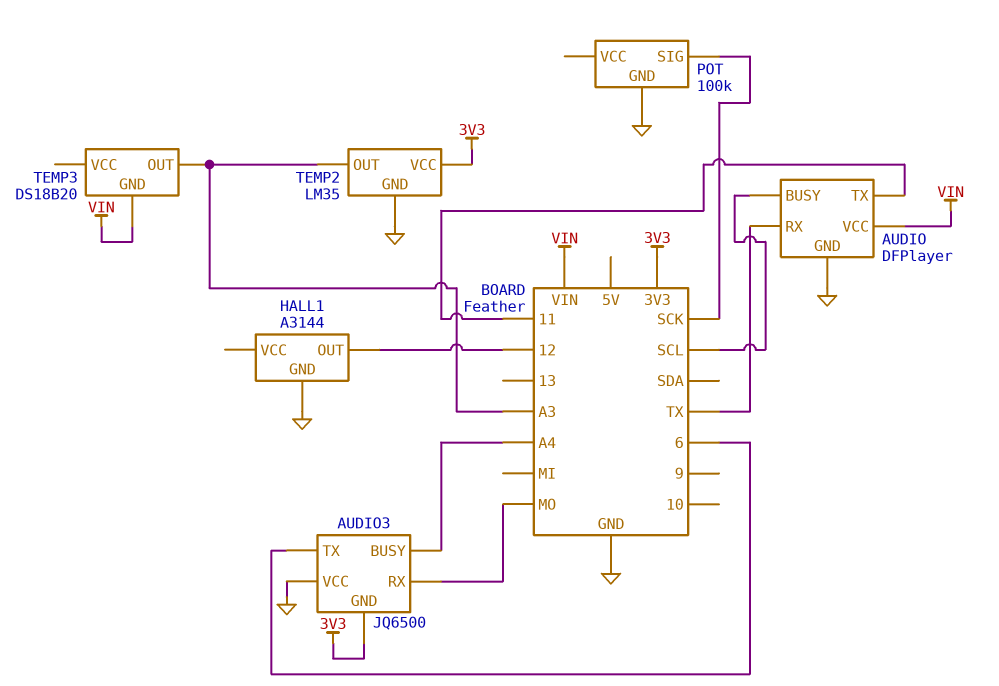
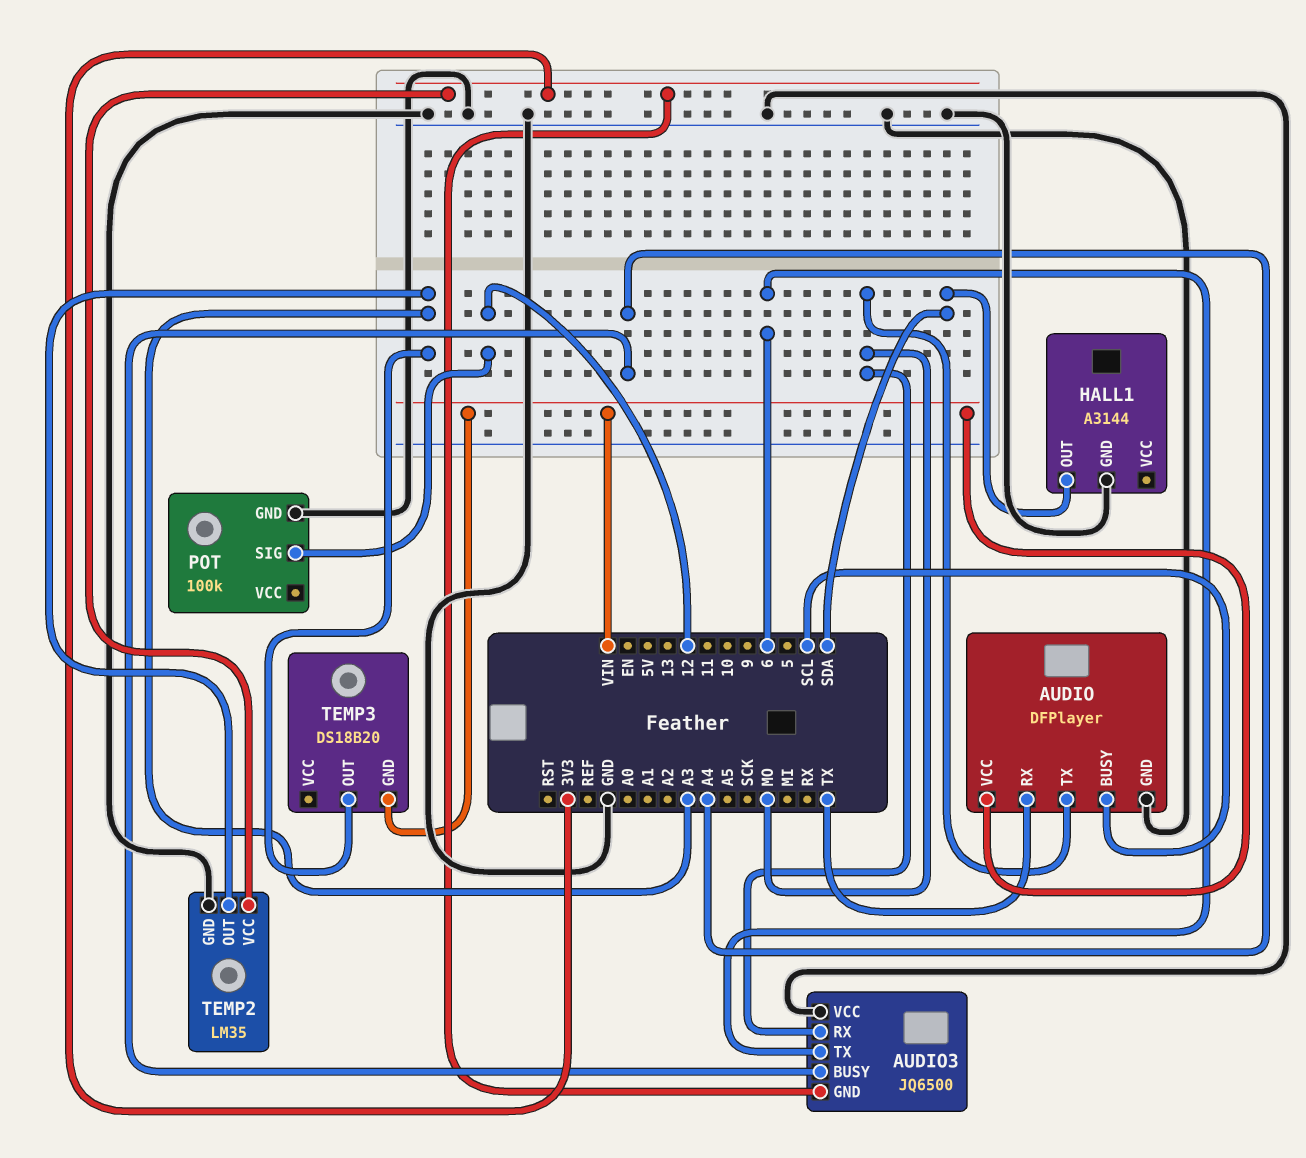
AUDIO pin TX: 11 -> MO
HALL1 pin OUT: 12 -> SDA
POT pin SIG: SCK -> 12

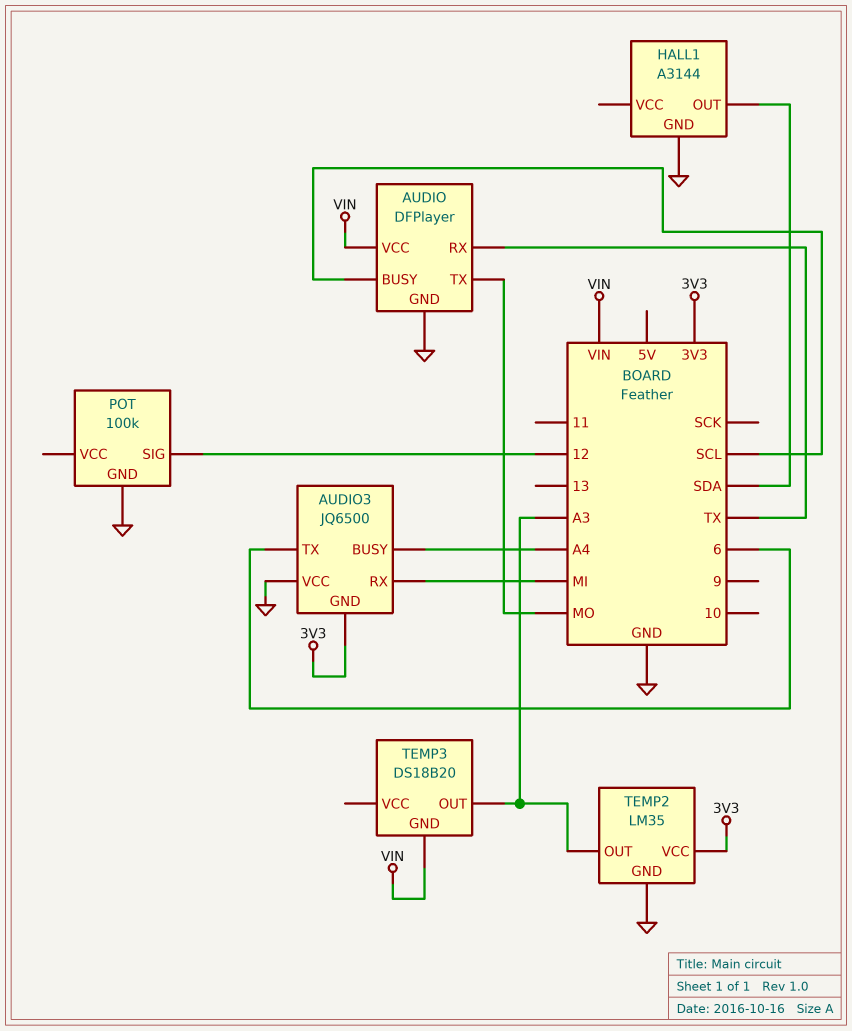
AUDIO3 pin RX: MO -> MI

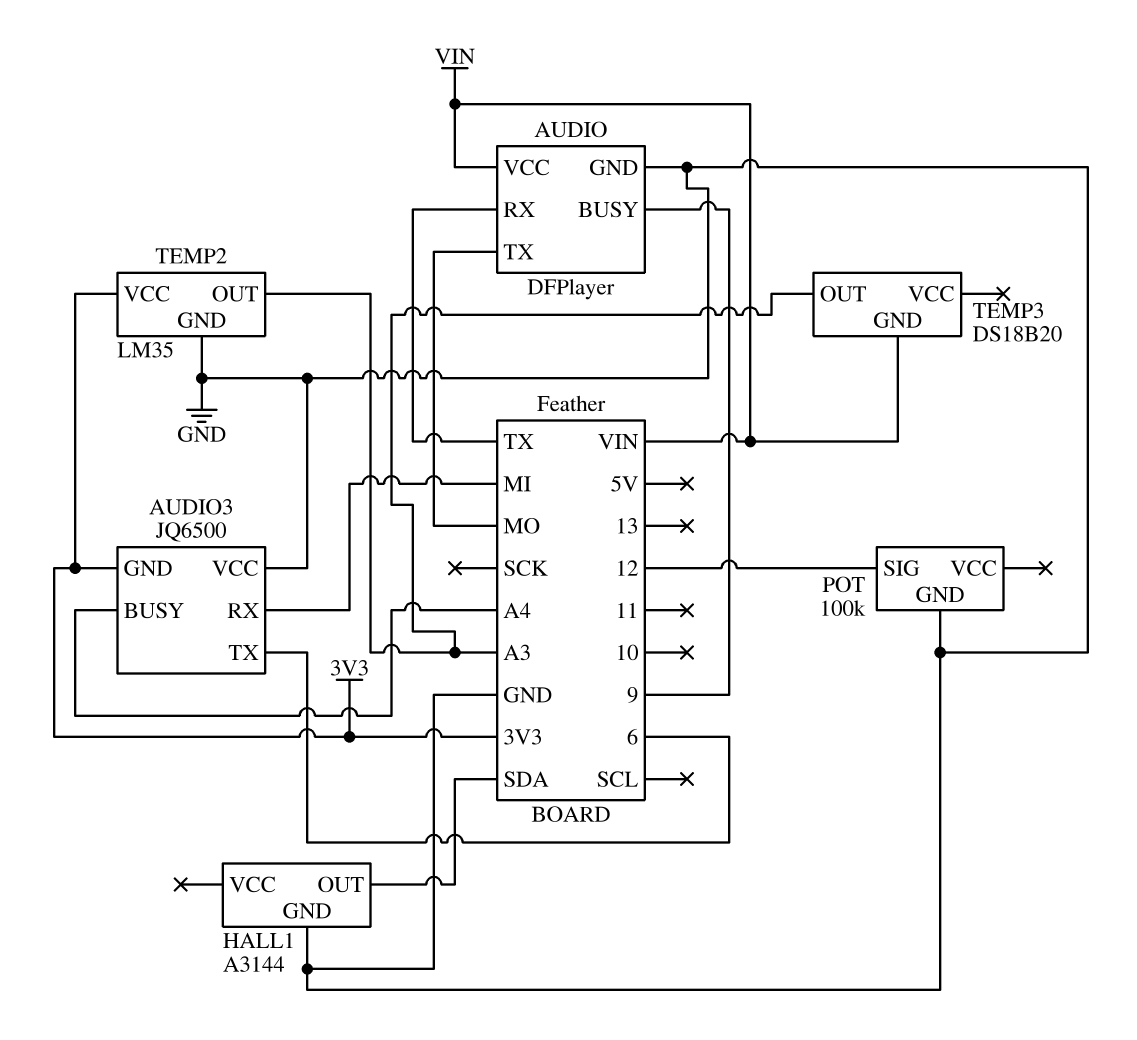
AUDIO pin BUSY: SCL -> 9

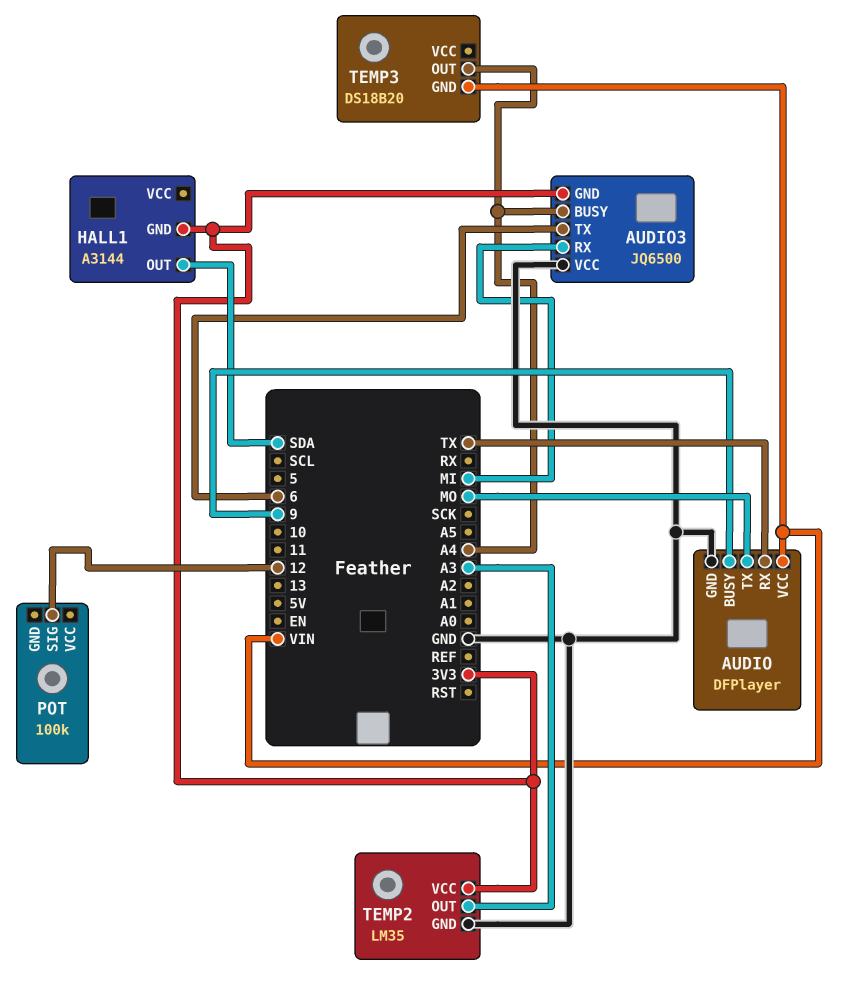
HALL1 pin GND: GND -> 3V3
POT pin GND: GND -> none
TEMP3 pin OUT: A3 -> A4

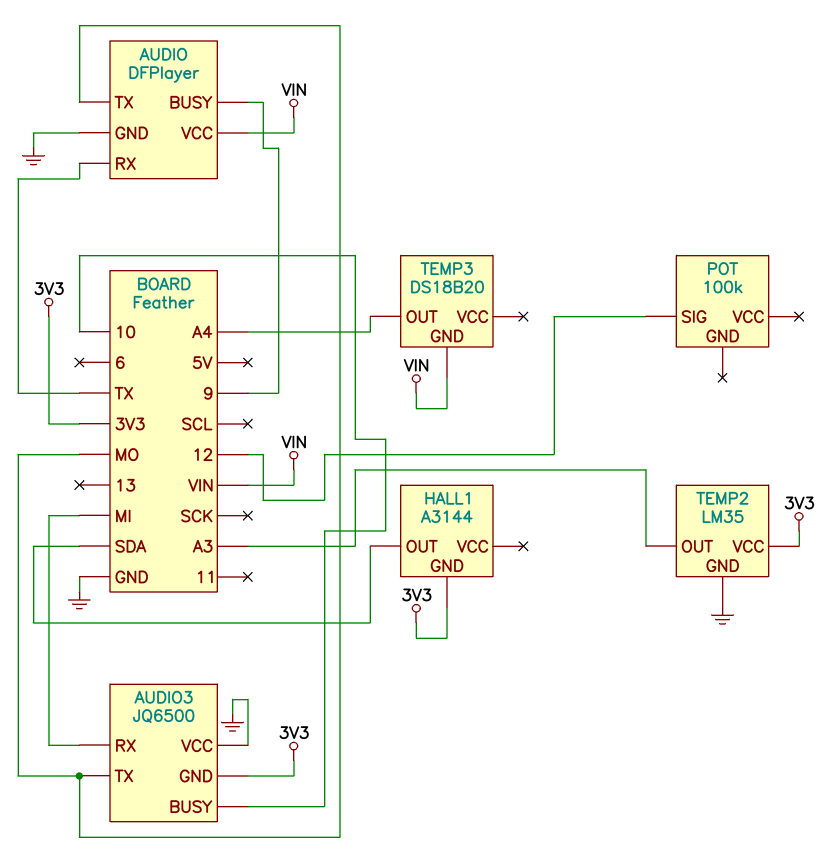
AUDIO3 pin BUSY: A4 -> 10
AUDIO3 pin TX: 6 -> MO

